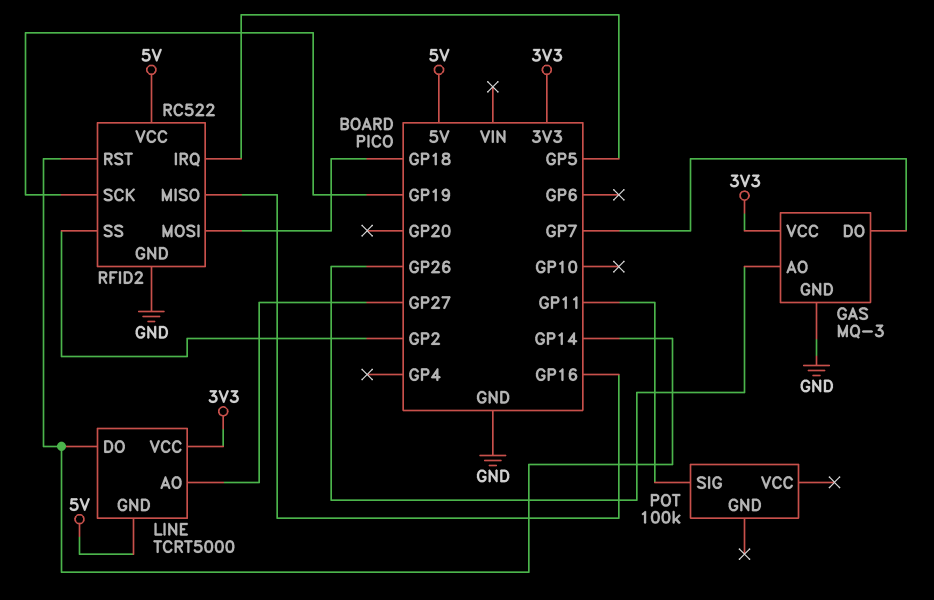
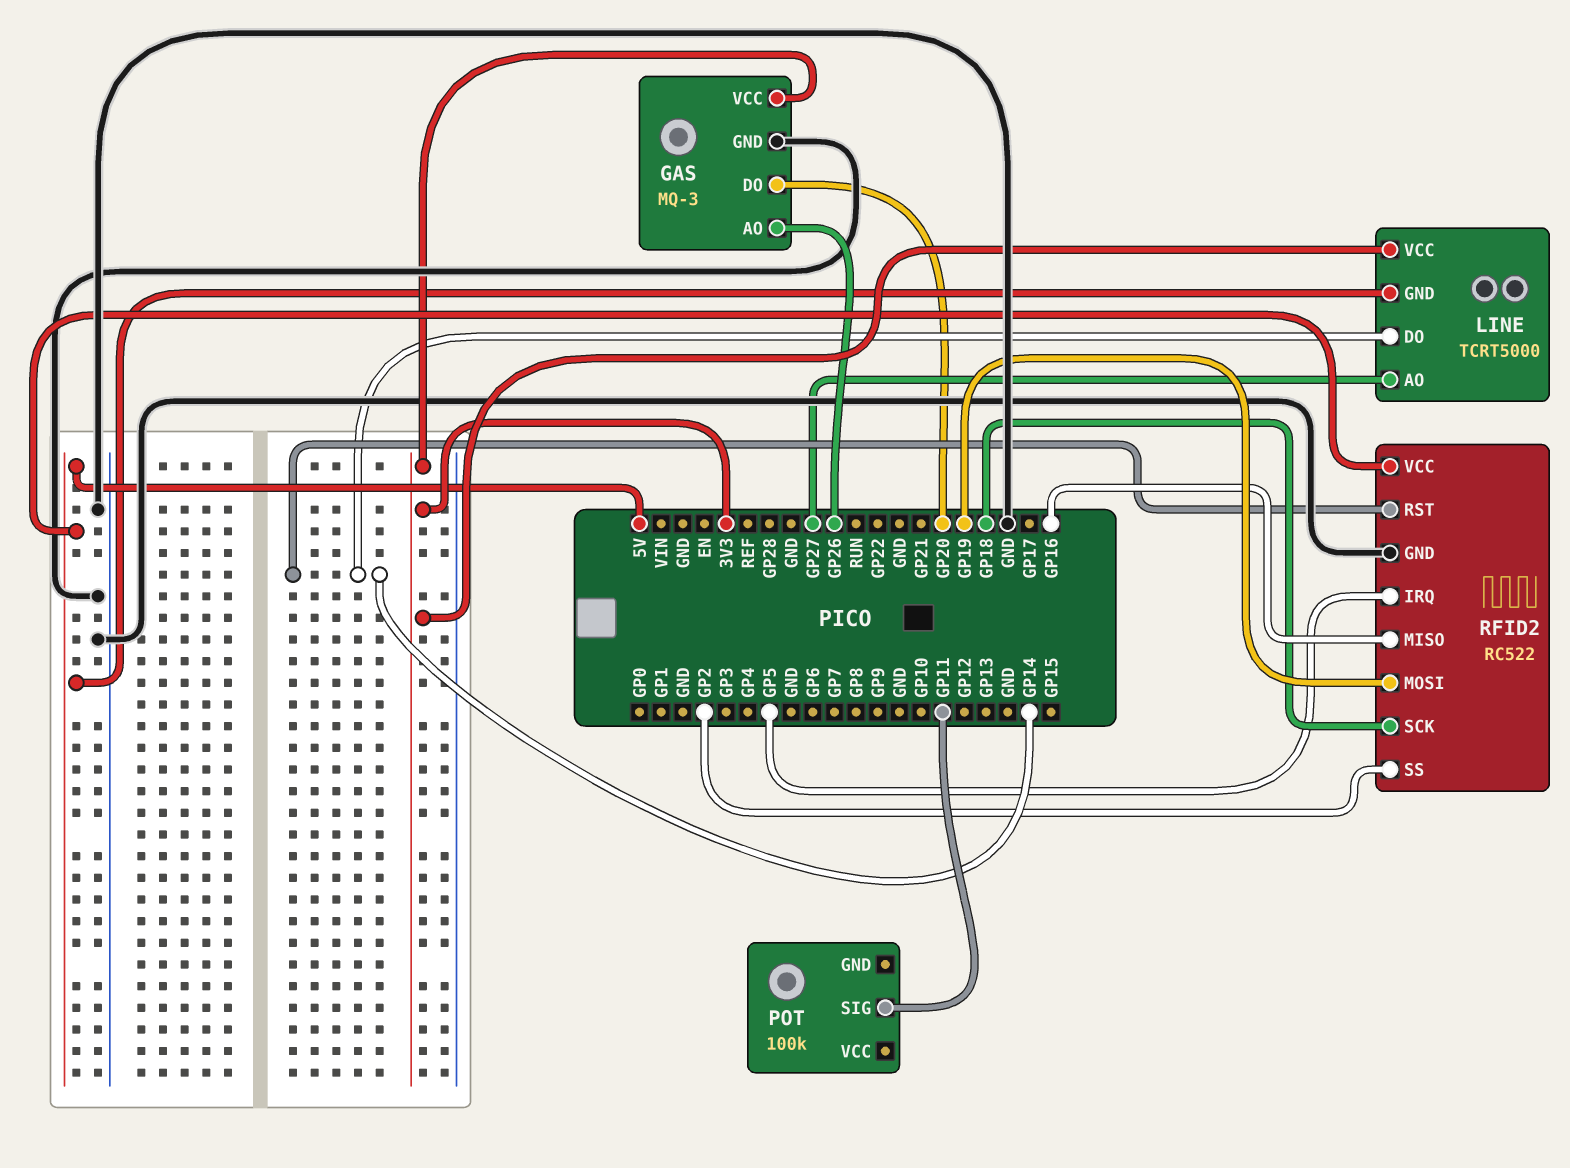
GAS pin DO: GP7 -> GP20
RFID2 pin MOSI: GP18 -> GP19
RFID2 pin SCK: GP19 -> GP18

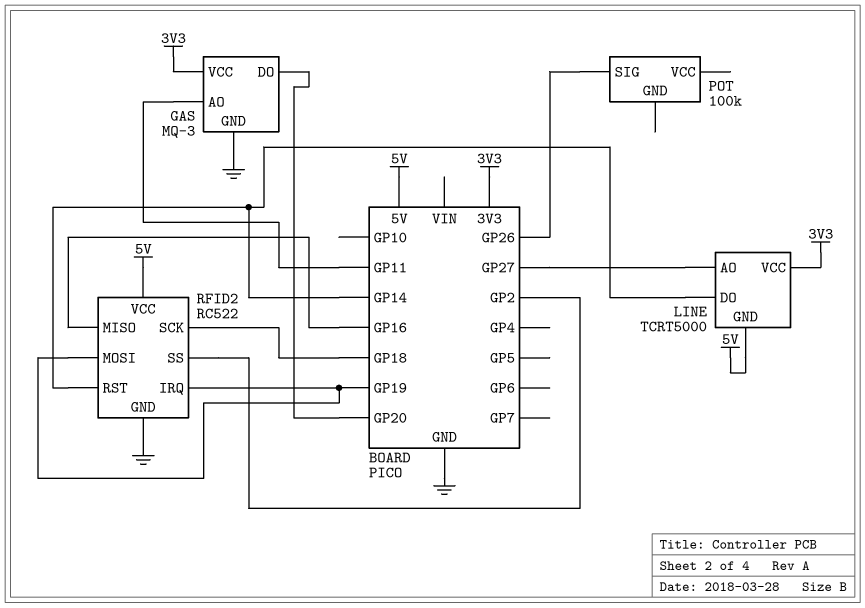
GAS pin AO: GP26 -> GP11
POT pin SIG: GP11 -> GP26
RFID2 pin IRQ: GP5 -> GP19

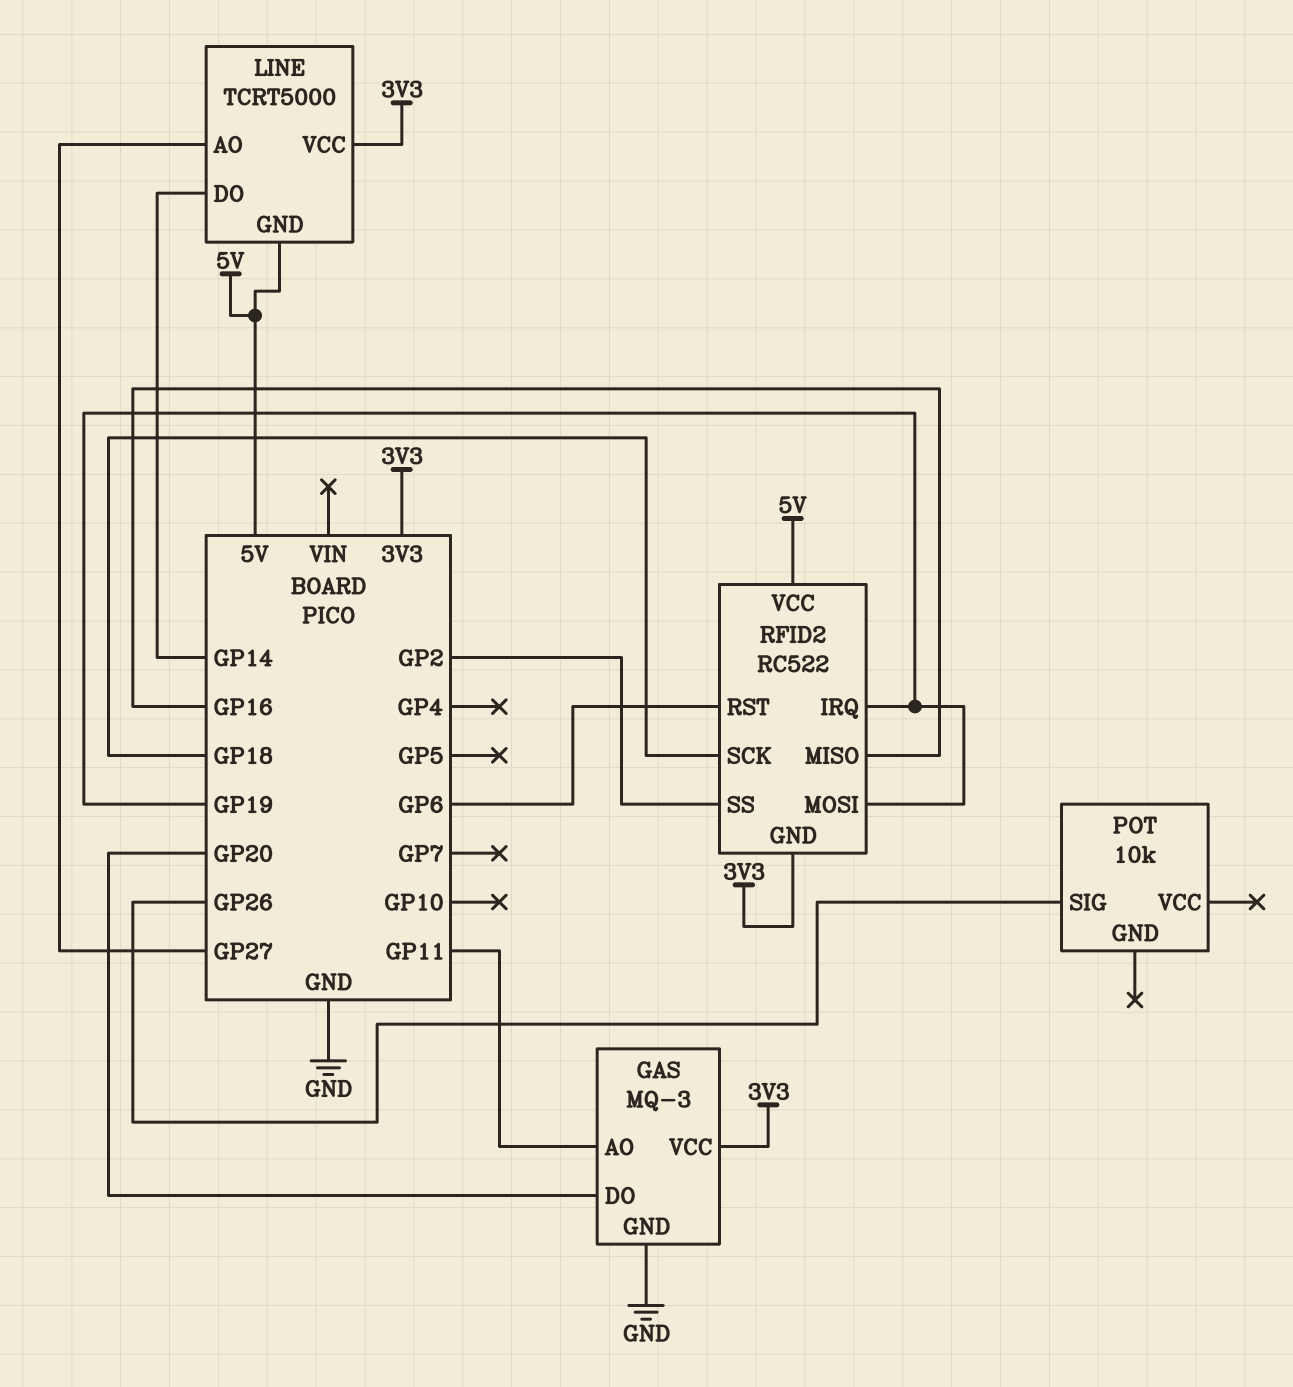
POT: 100k -> 10k
RFID2 pin GND: GND -> 3V3
RFID2 pin RST: GP14 -> GP6

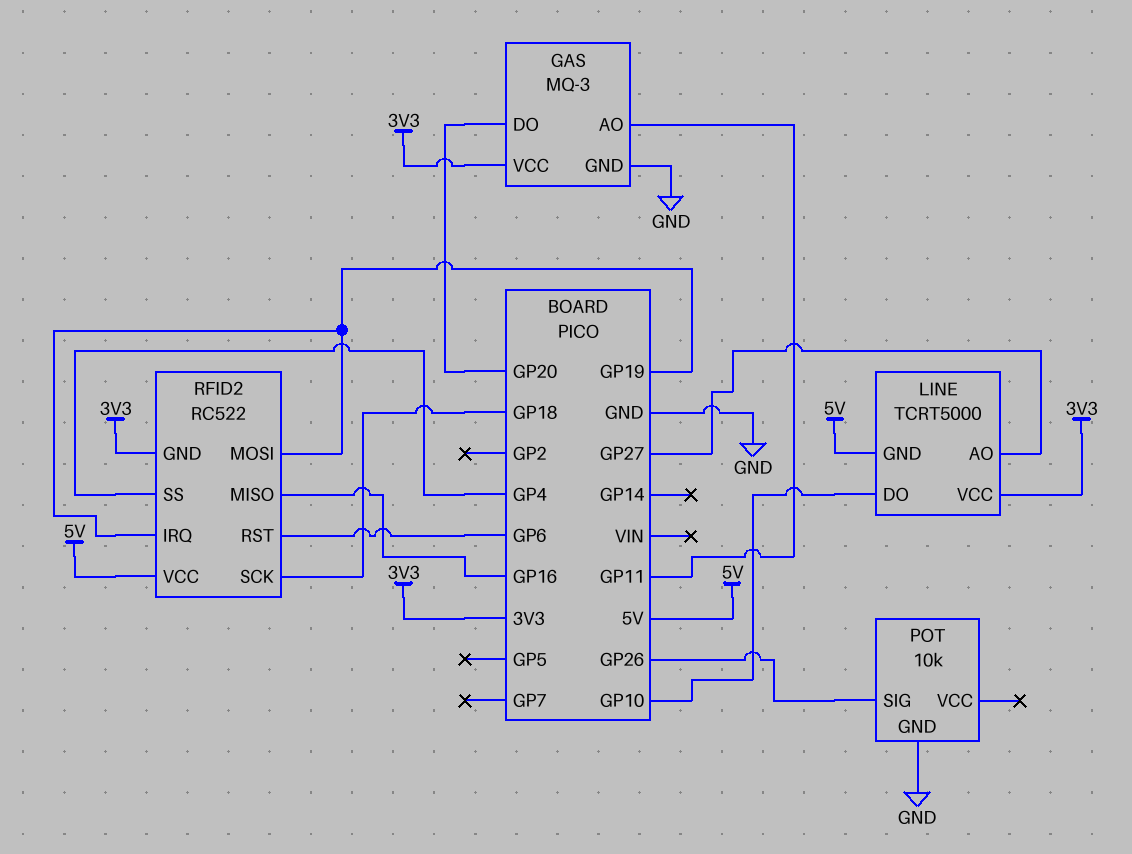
LINE pin DO: GP14 -> GP10
POT pin GND: none -> GND
RFID2 pin SS: GP2 -> GP4

